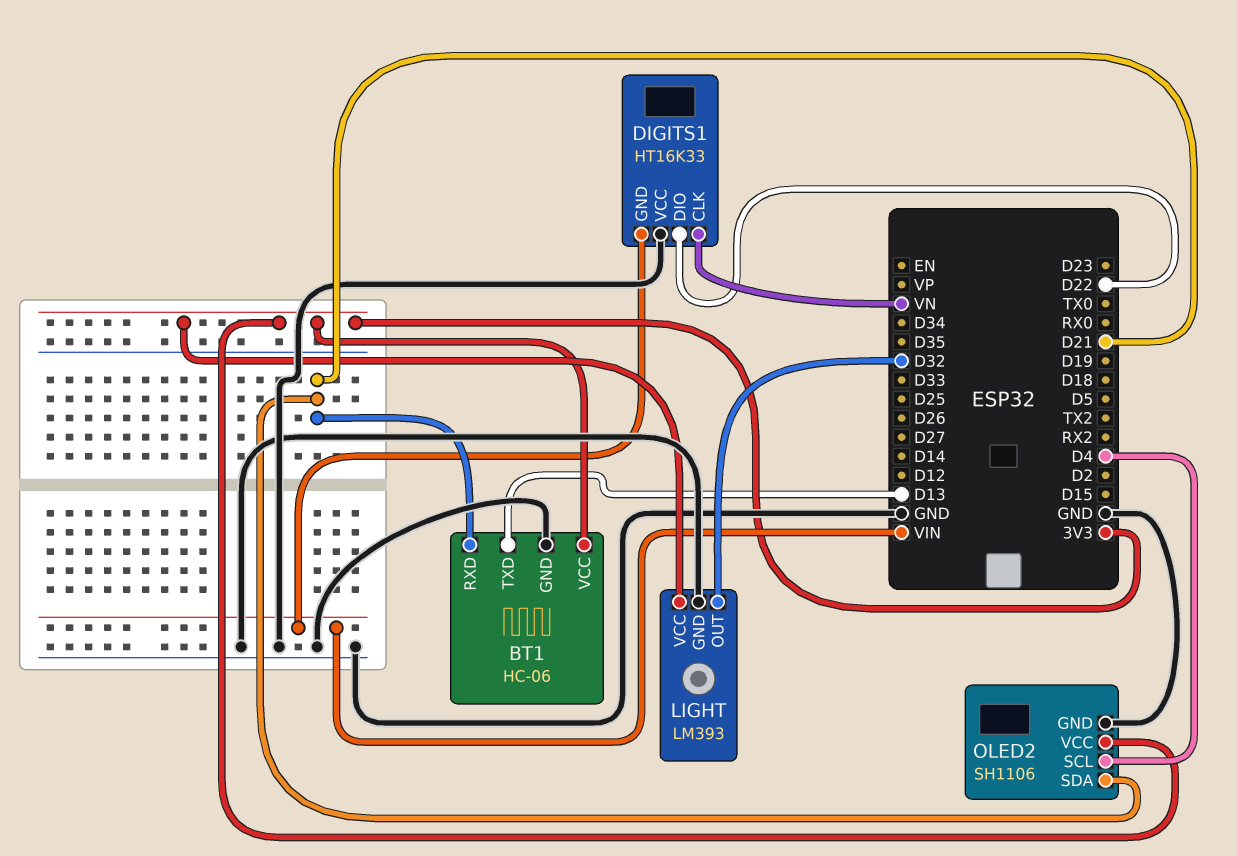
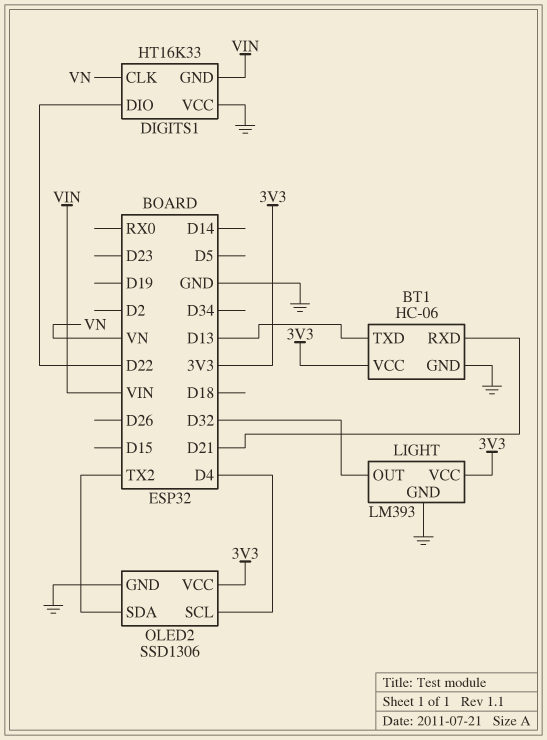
OLED2: SH1106 -> SSD1306
OLED2 pin SDA: D21 -> TX2

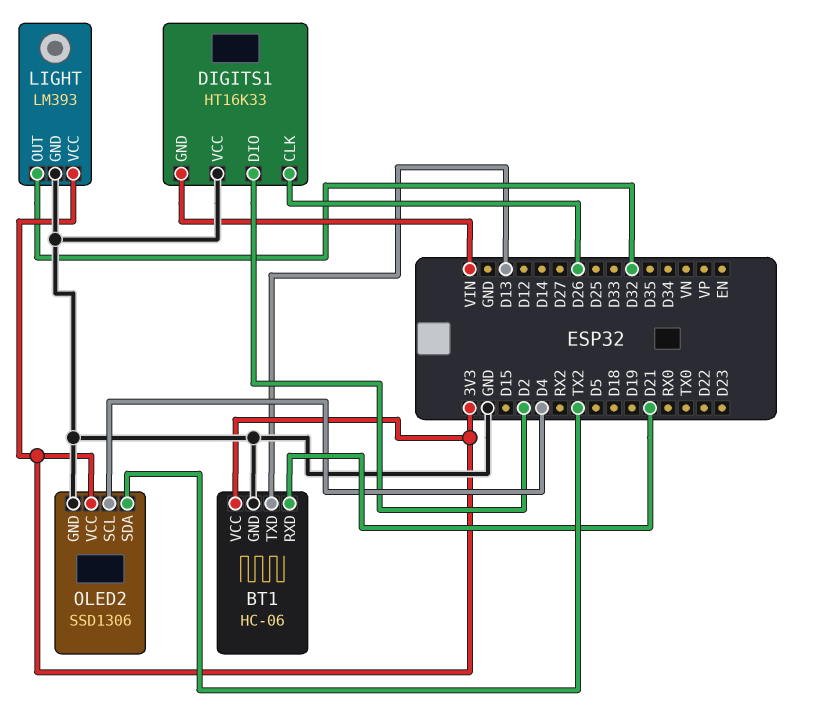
DIGITS1 pin CLK: VN -> D26
DIGITS1 pin DIO: D22 -> D2

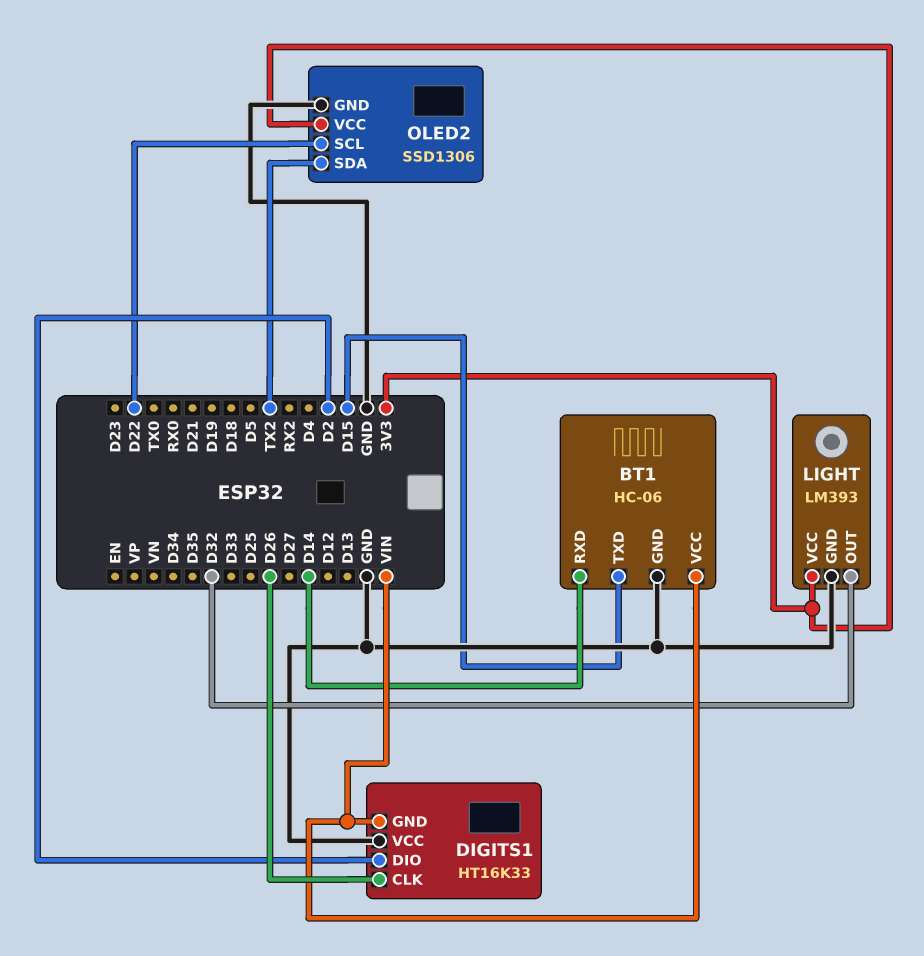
BT1 pin RXD: D21 -> D14
BT1 pin TXD: D13 -> D15
BT1 pin VCC: 3V3 -> VIN
OLED2 pin SCL: D4 -> D22

